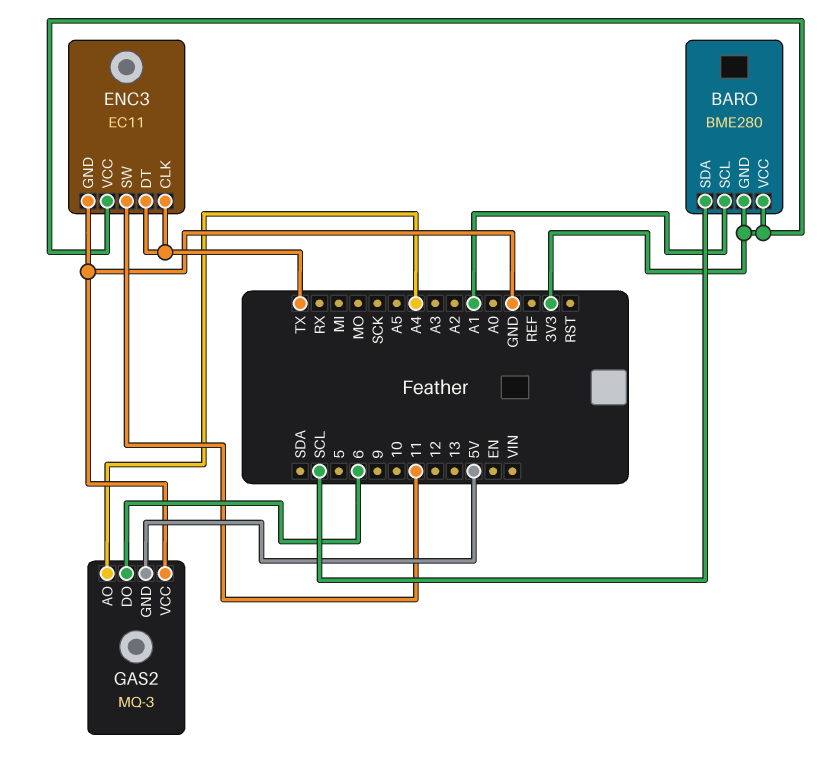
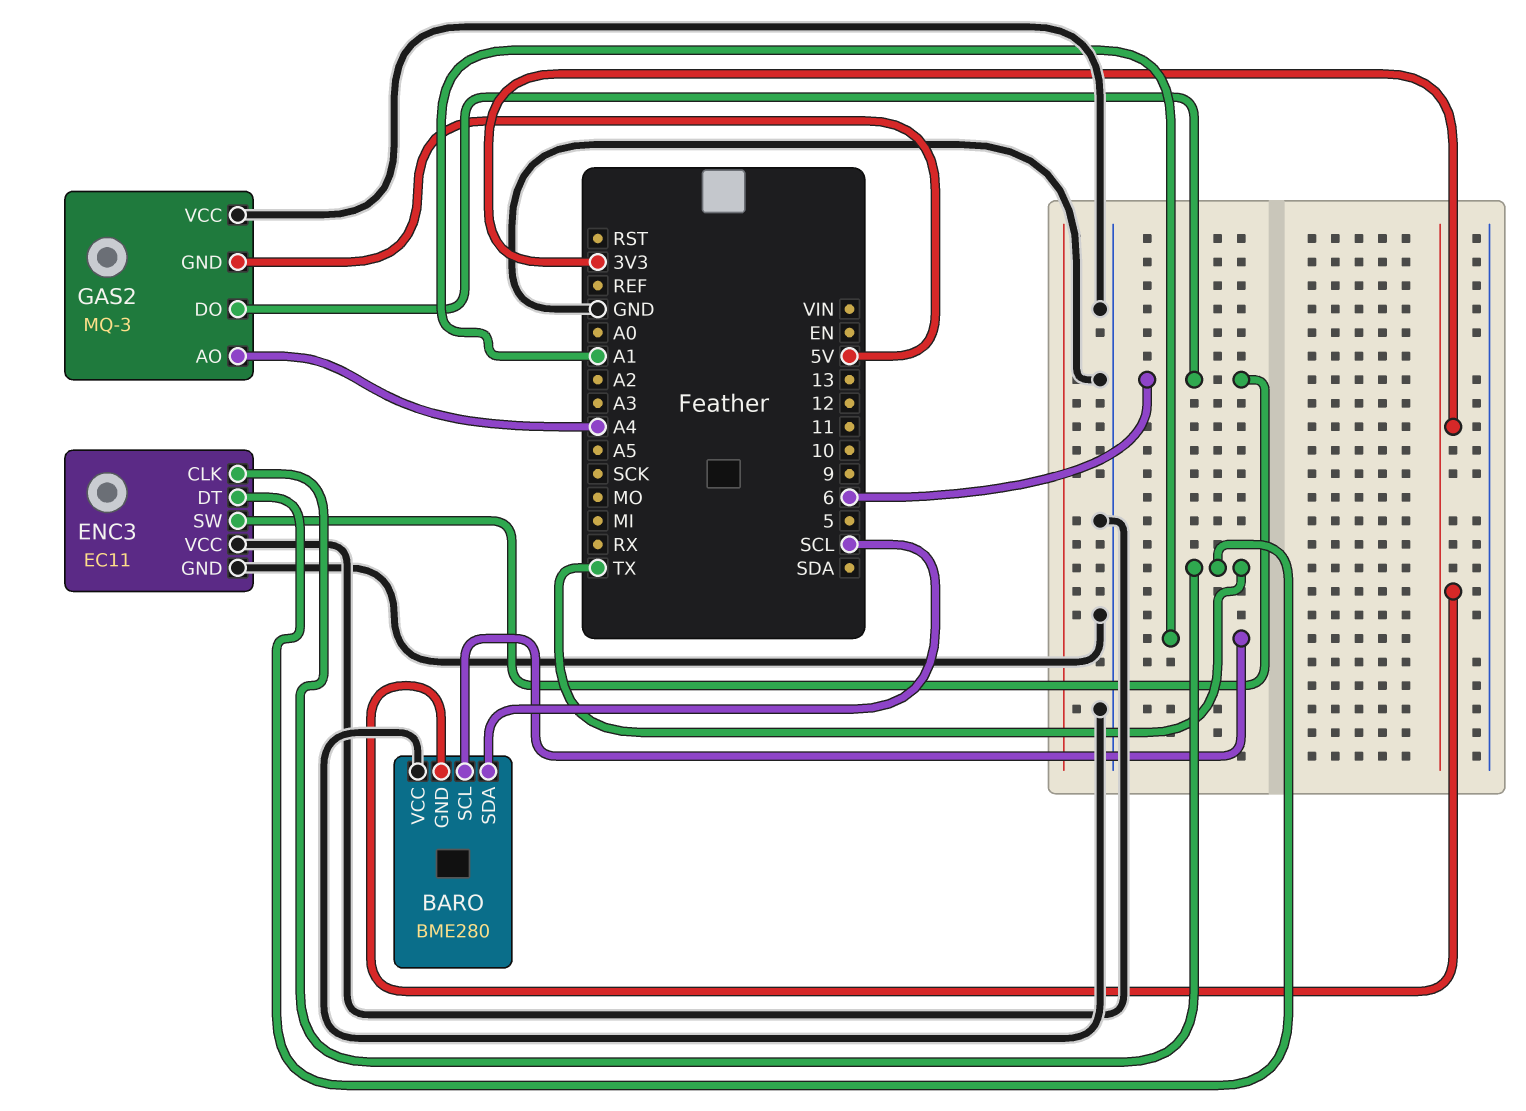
BARO pin VCC: 3V3 -> GND
ENC3 pin SW: 11 -> 6
ENC3 pin VCC: 3V3 -> GND

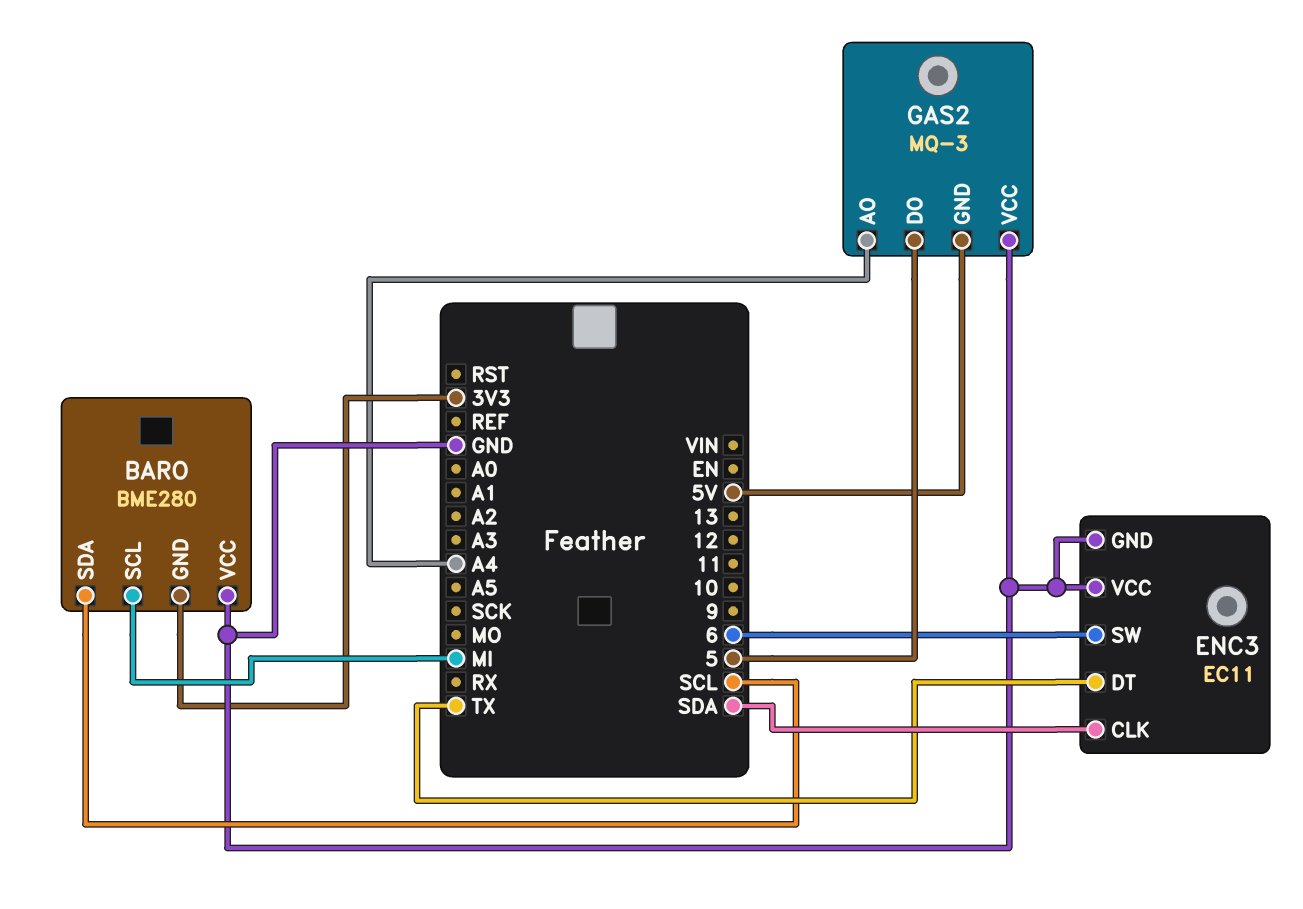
BARO pin SCL: A1 -> MI
ENC3 pin CLK: TX -> SDA
GAS2 pin DO: 6 -> 5

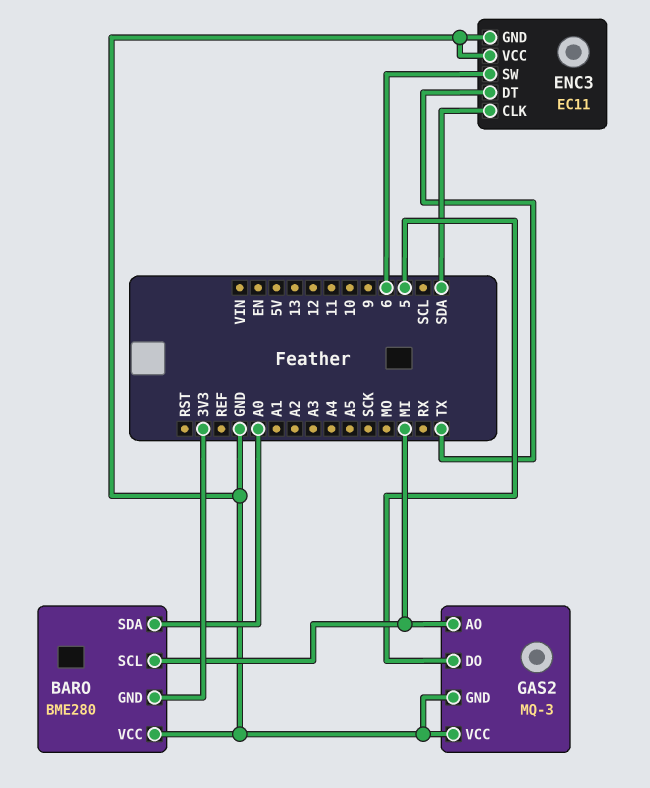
BARO pin SDA: SCL -> A0
GAS2 pin AO: A4 -> MI
GAS2 pin GND: 5V -> GND

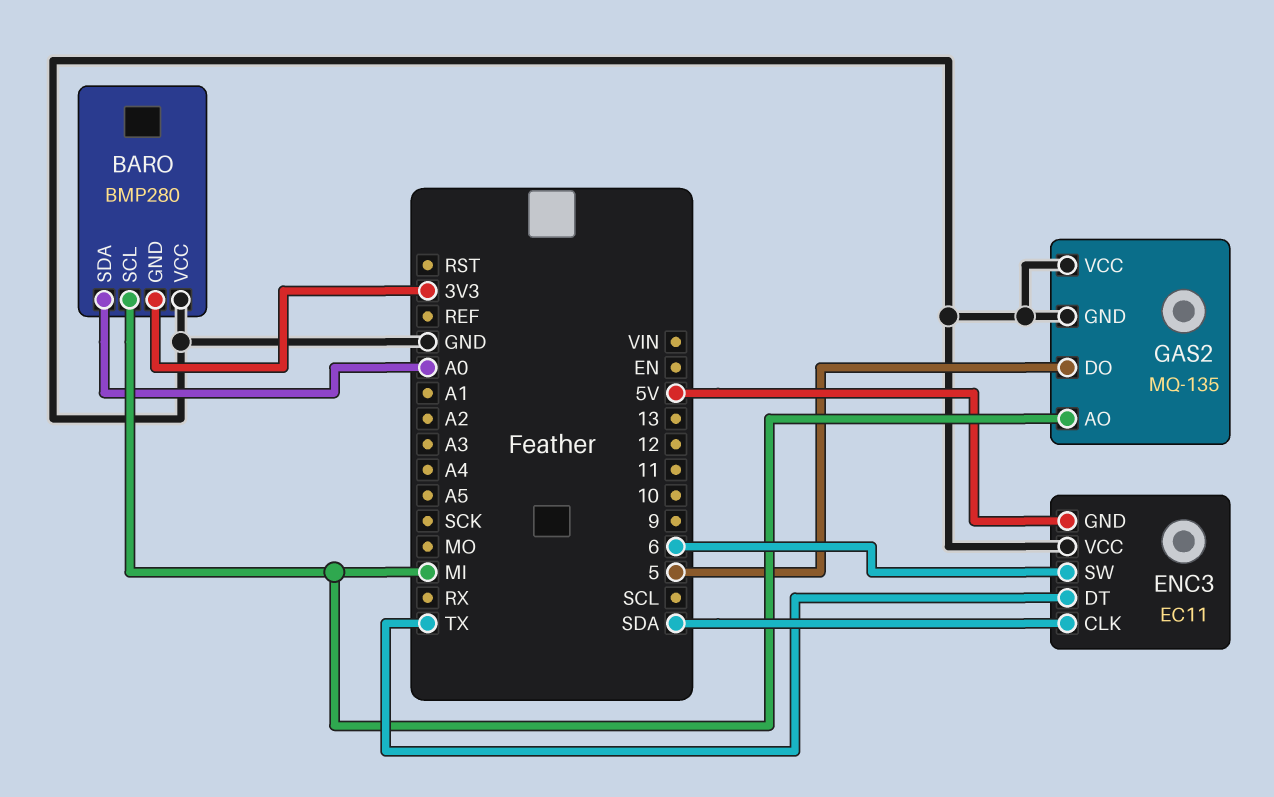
BARO: BME280 -> BMP280
ENC3 pin GND: GND -> 5V
GAS2: MQ-3 -> MQ-135

